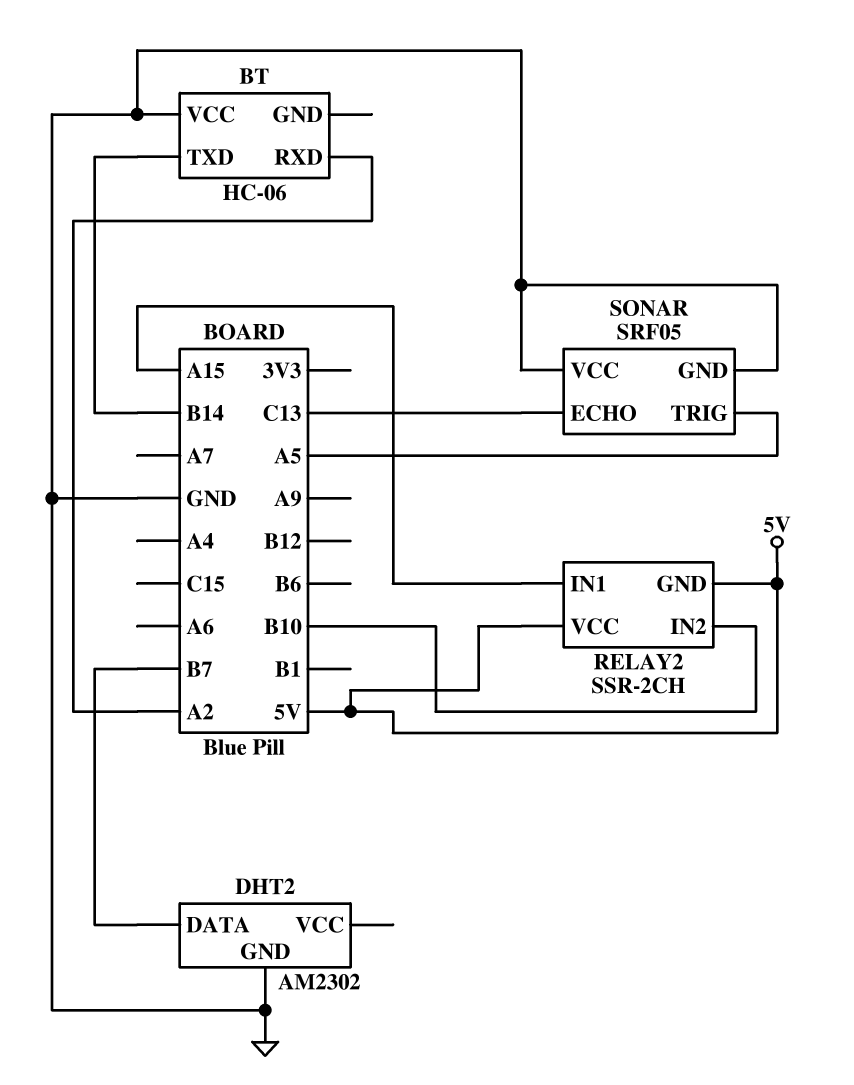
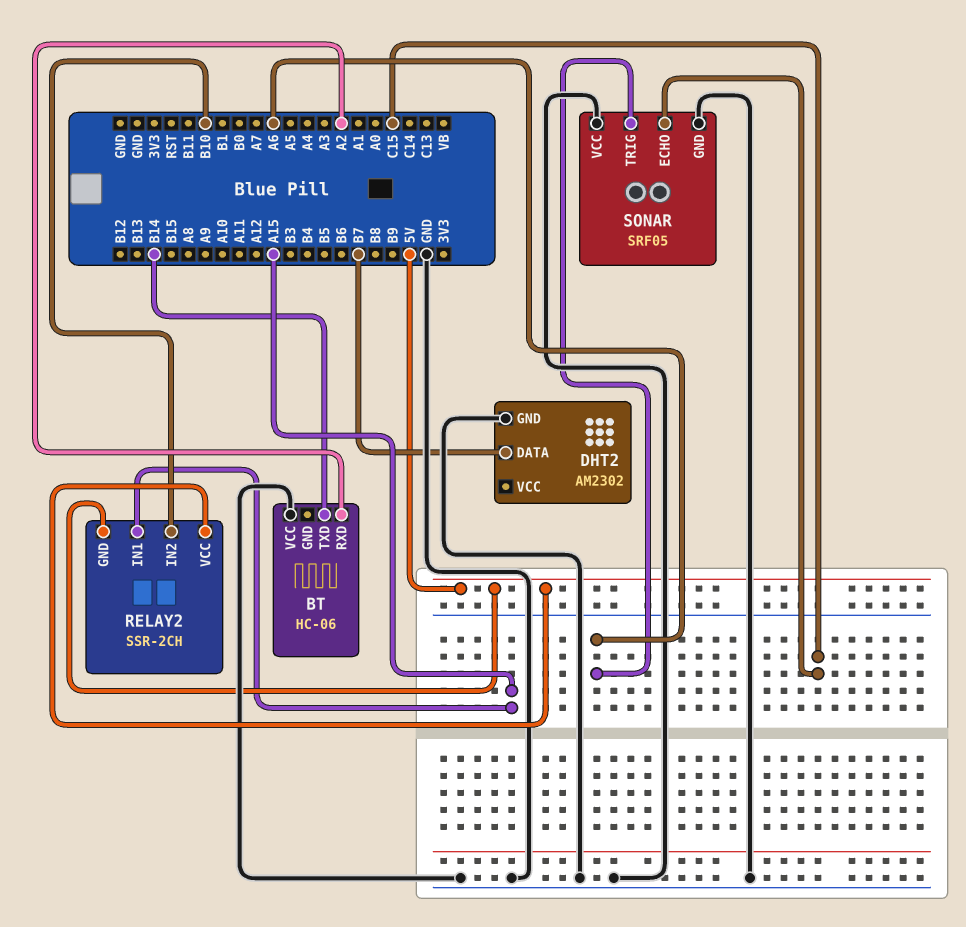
SONAR pin ECHO: C13 -> C15
SONAR pin TRIG: A5 -> A6

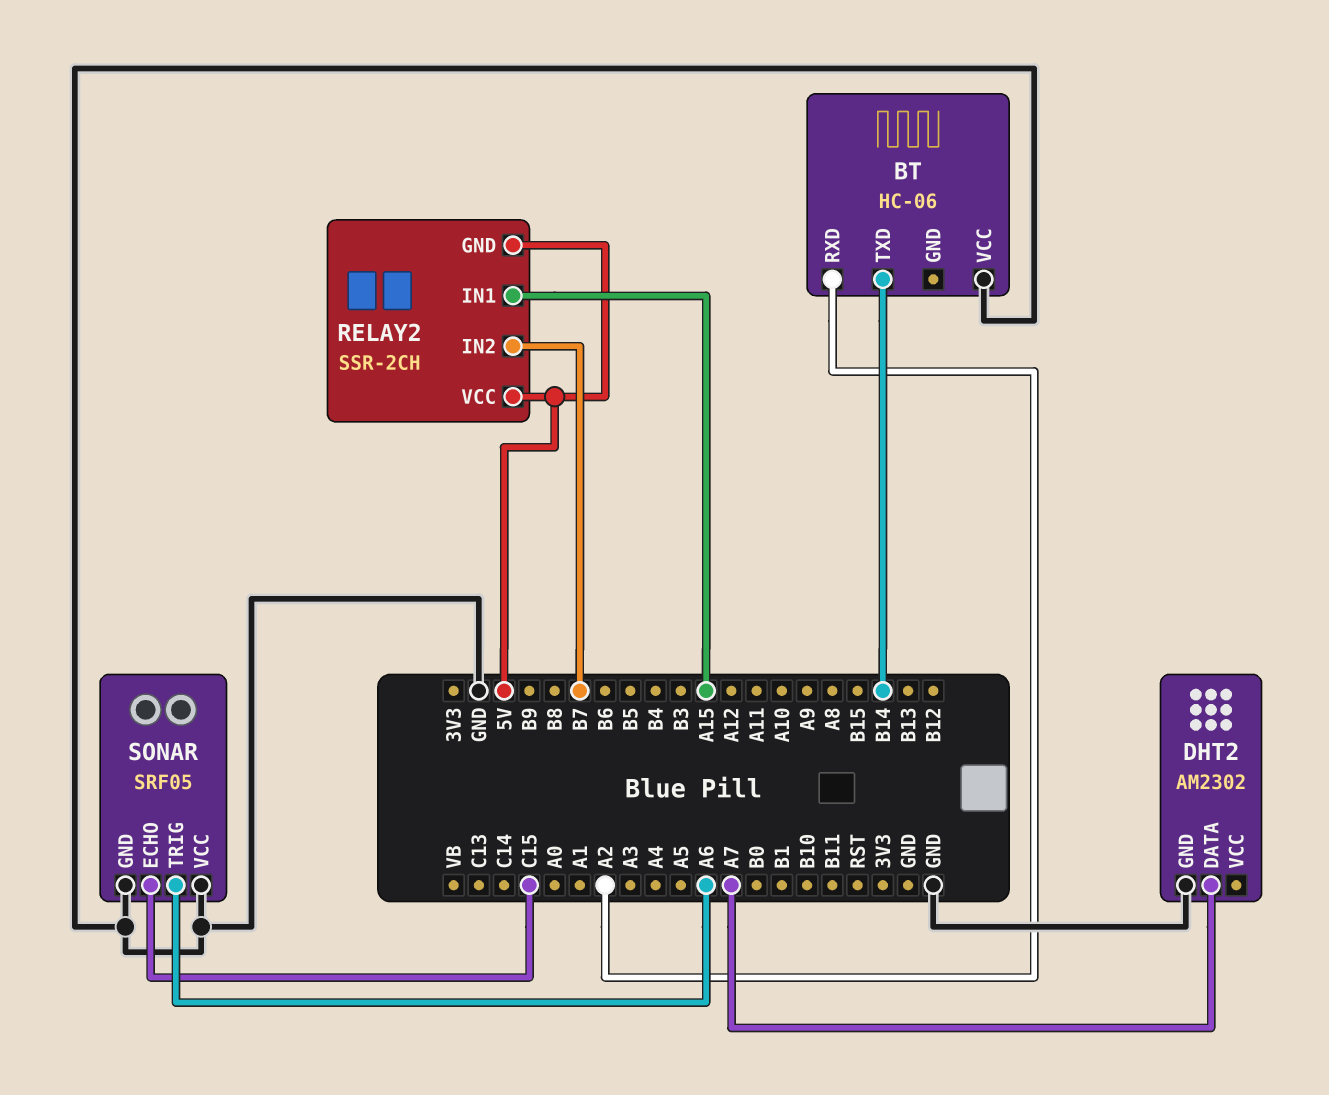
DHT2 pin DATA: B7 -> A7
RELAY2 pin IN2: B10 -> B7

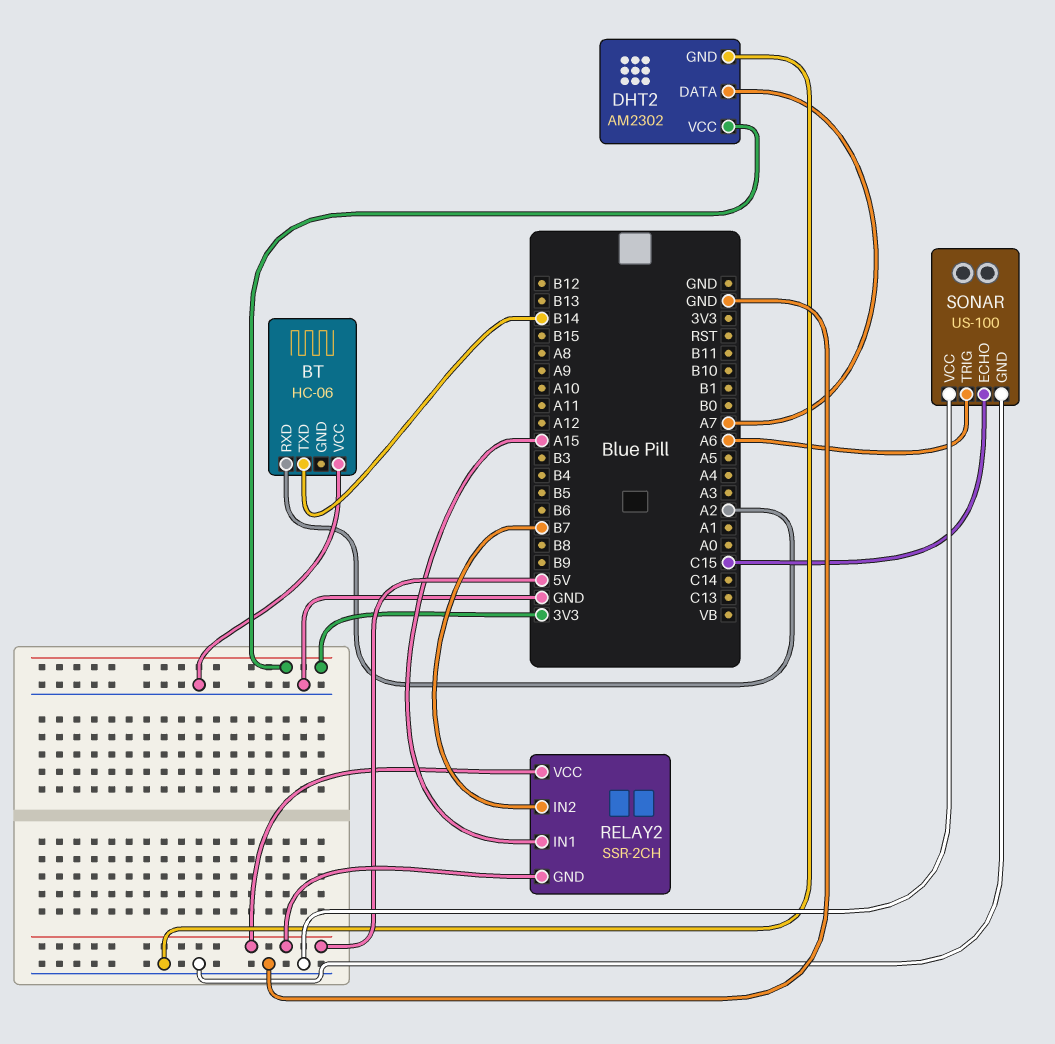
DHT2 pin VCC: none -> 3V3
SONAR: SRF05 -> US-100

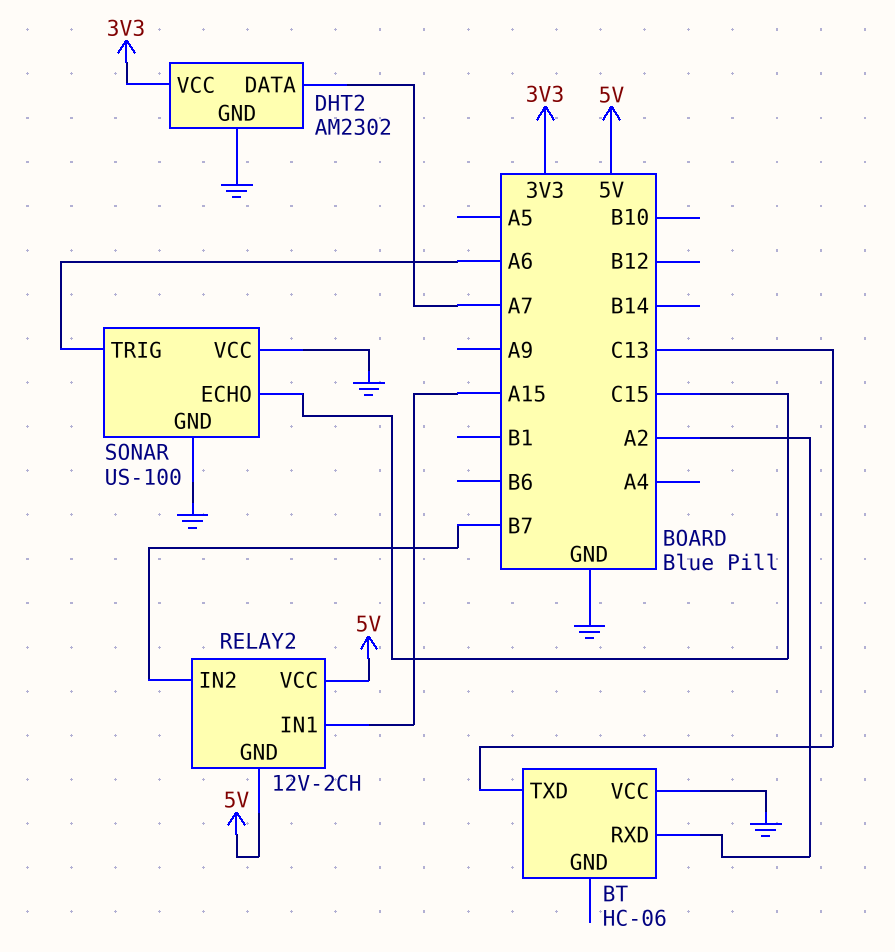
BT pin TXD: B14 -> C13
RELAY2: SSR-2CH -> 12V-2CH

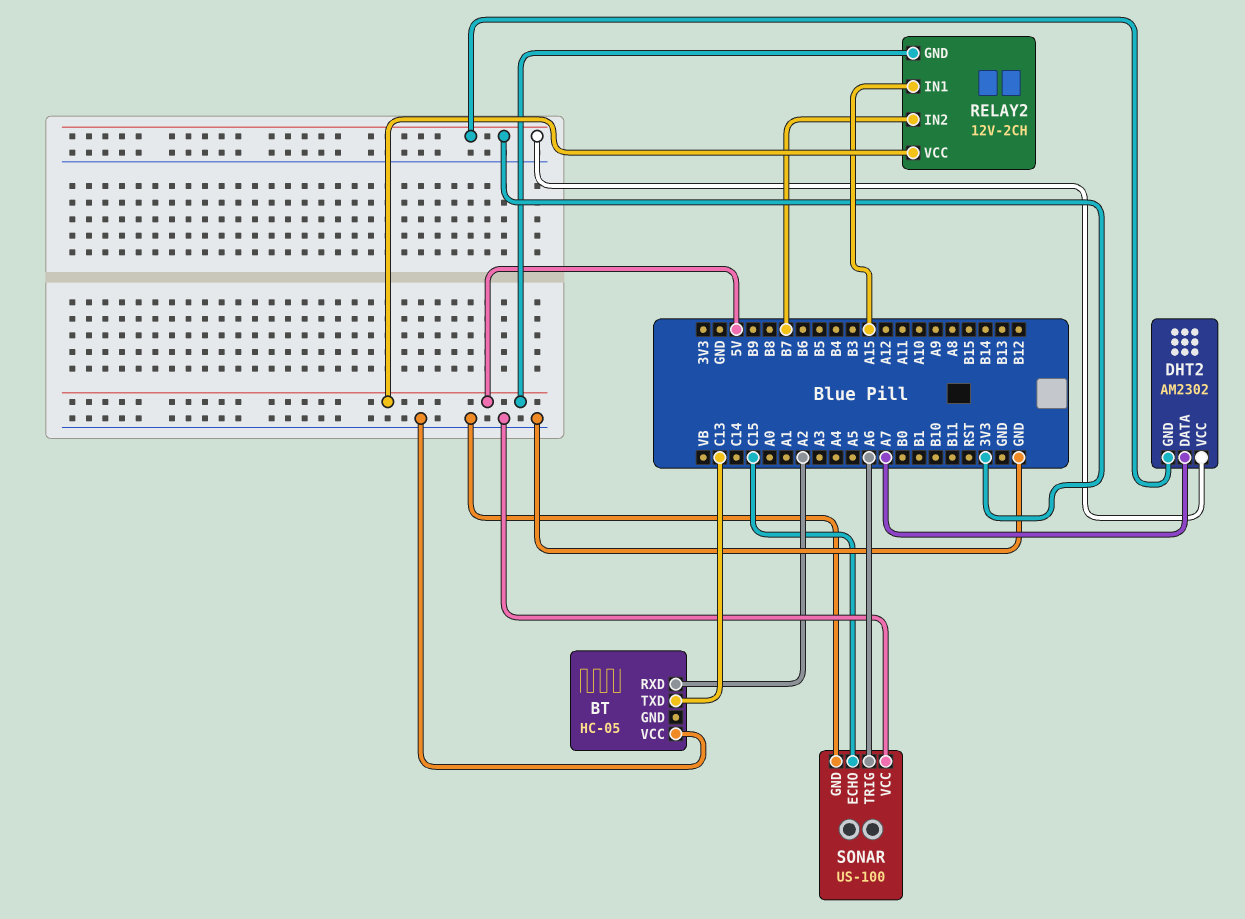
BT: HC-06 -> HC-05
DHT2 pin GND: GND -> 3V3

